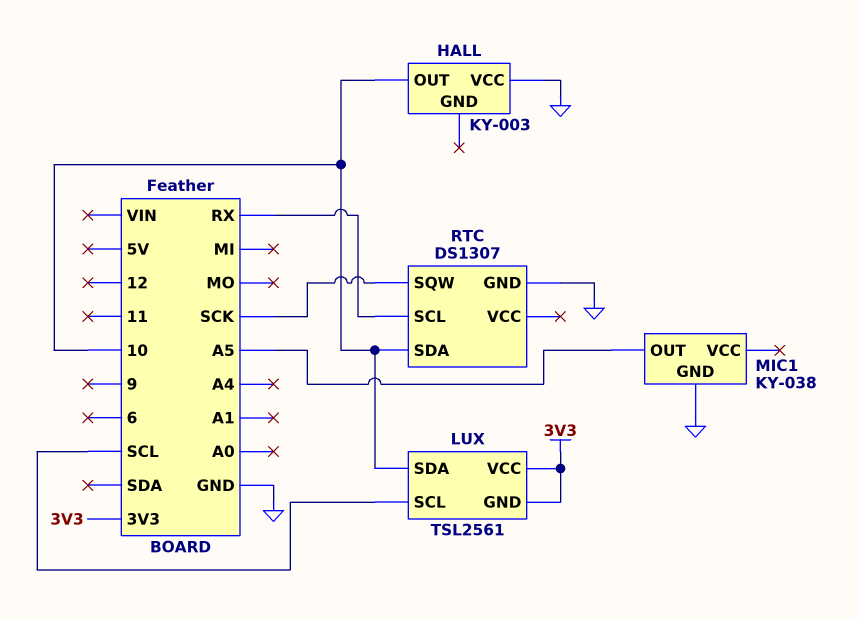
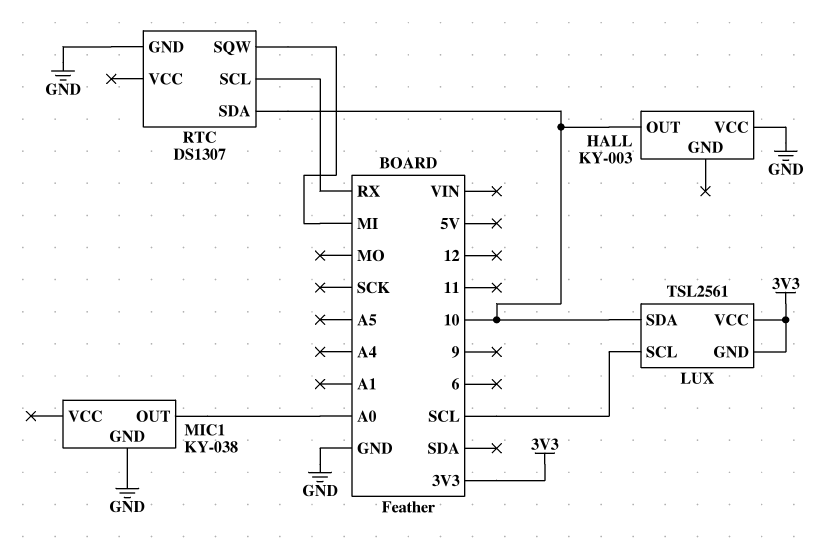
MIC1 pin OUT: A5 -> A0
RTC pin SQW: SCK -> MI

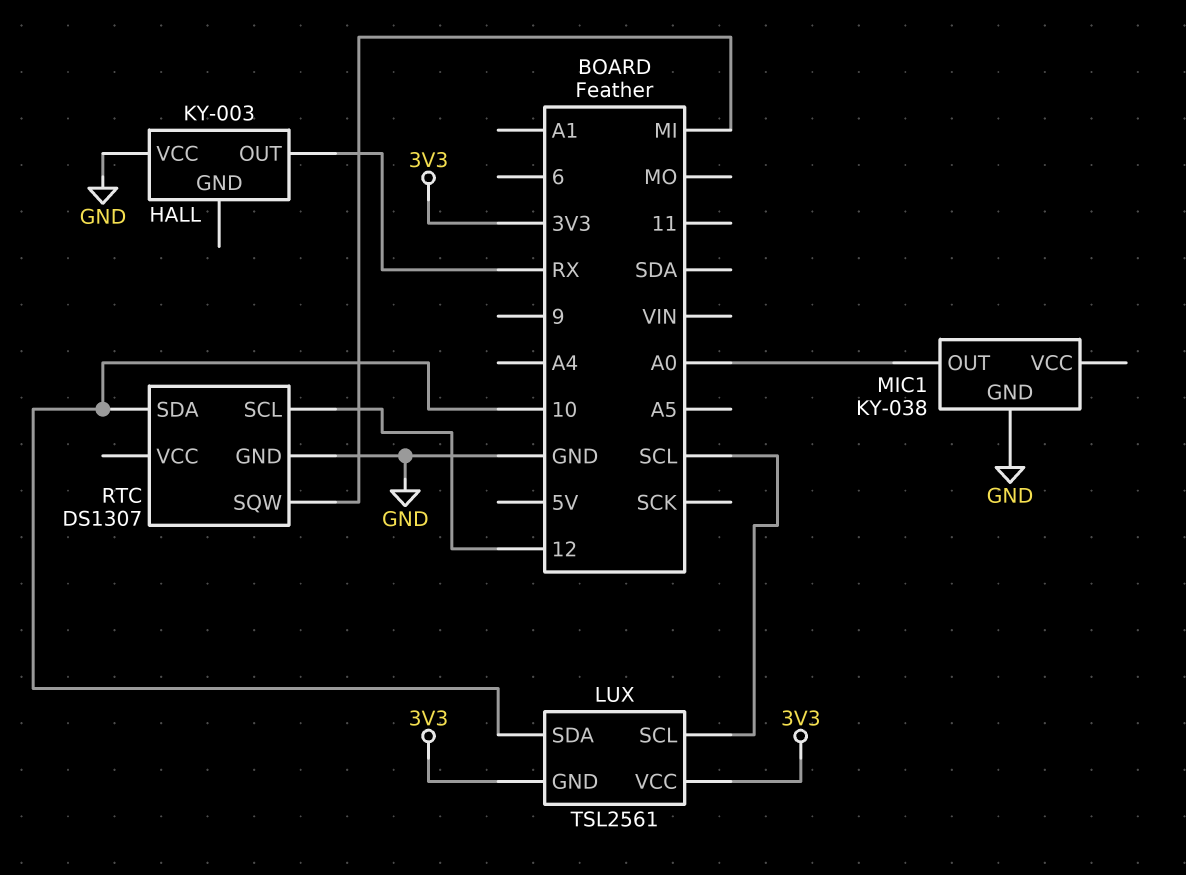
HALL pin OUT: 10 -> RX
RTC pin SCL: RX -> 12

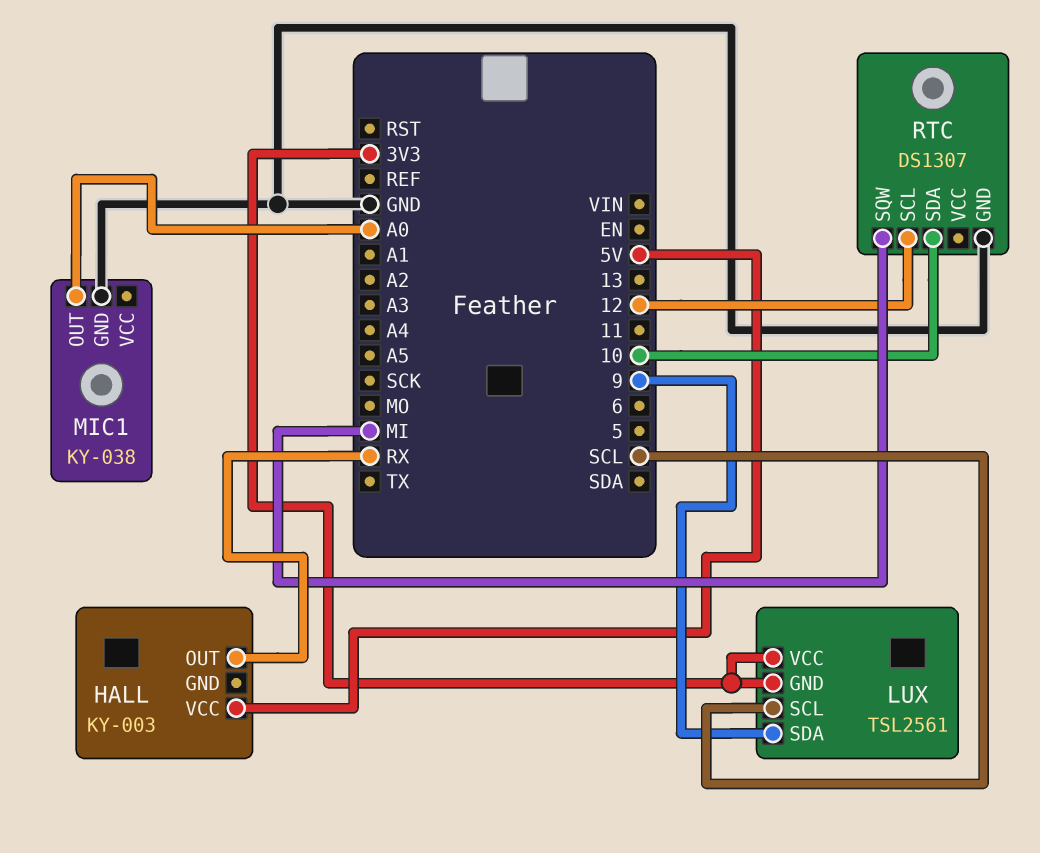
HALL pin VCC: GND -> 5V
LUX pin SDA: 10 -> 9

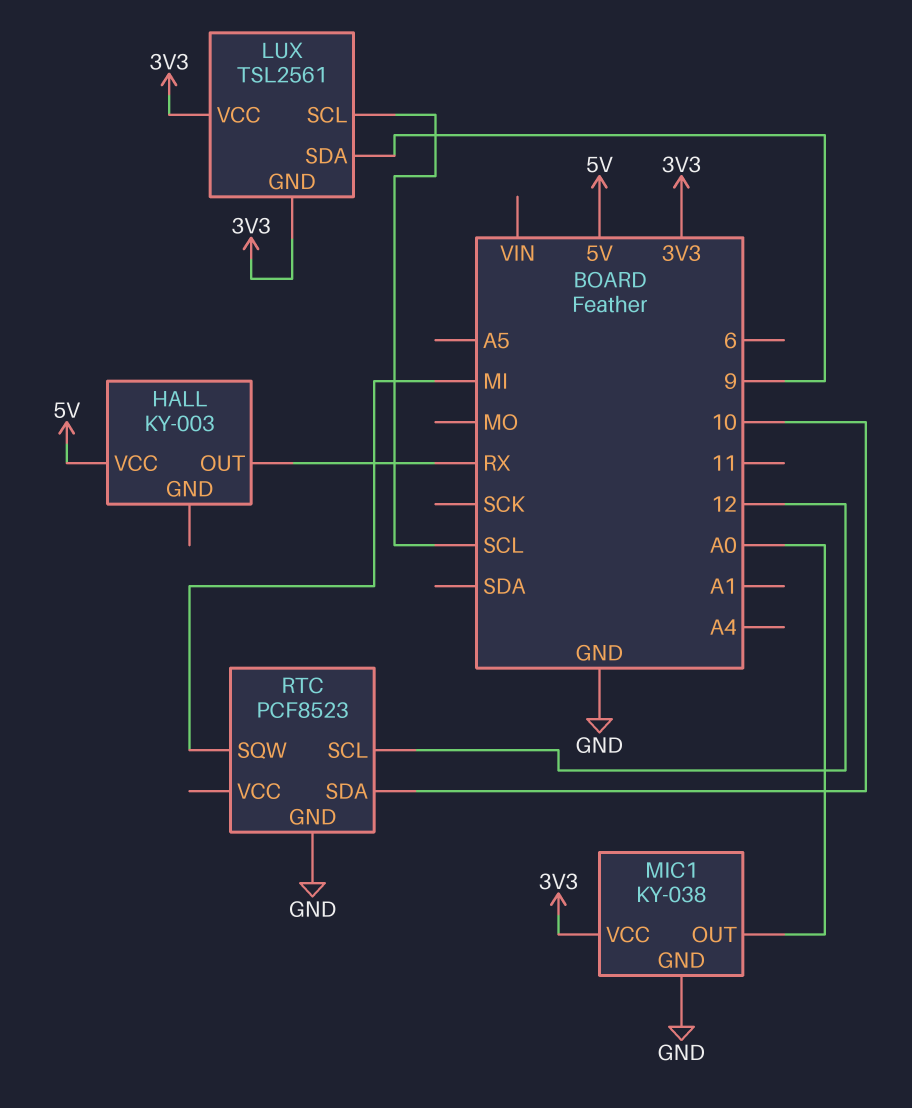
MIC1 pin VCC: none -> 3V3
RTC: DS1307 -> PCF8523

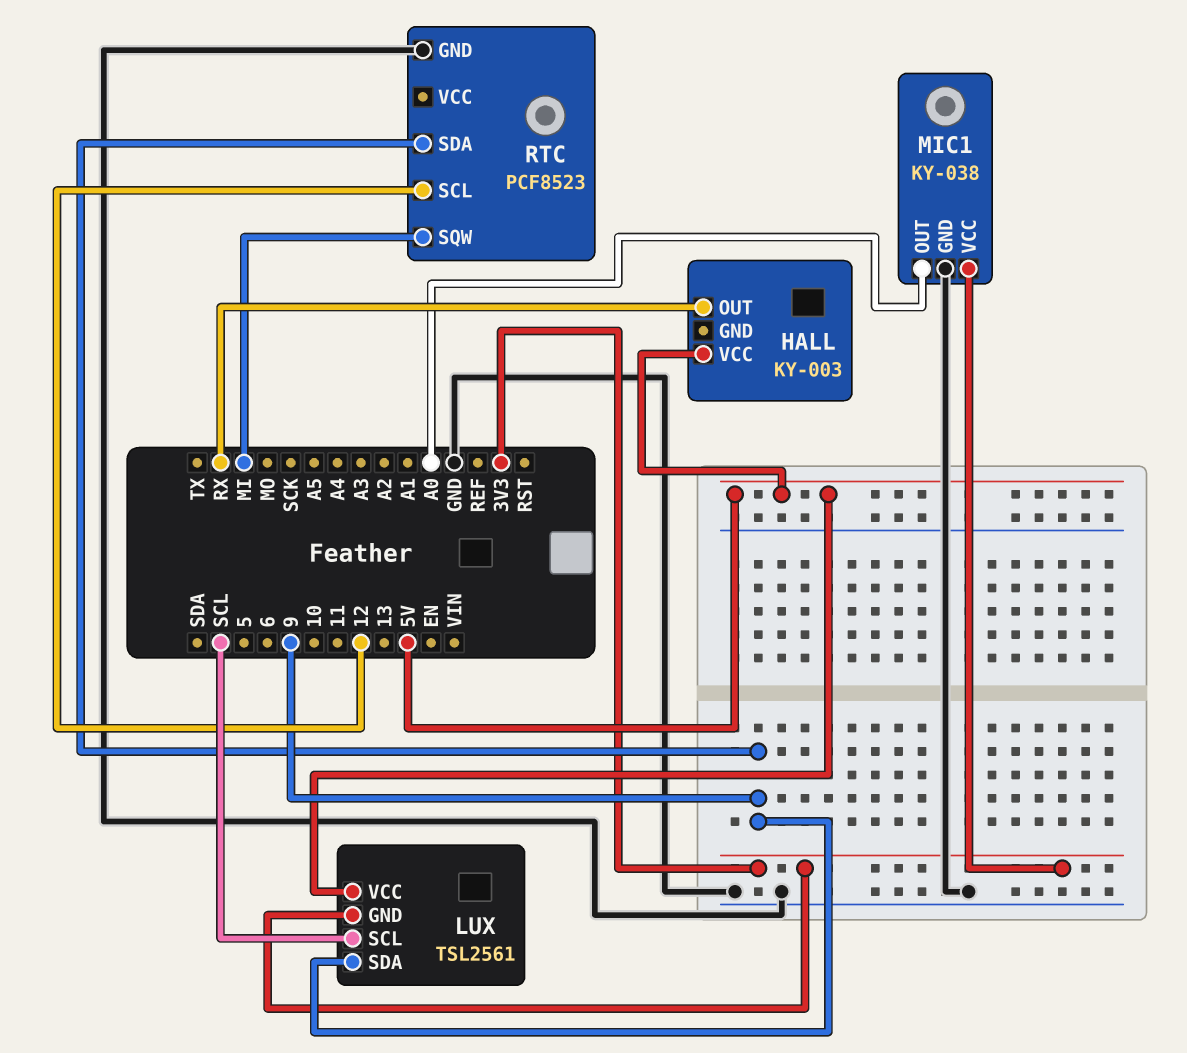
LUX pin VCC: 3V3 -> 5V
RTC pin SDA: 10 -> 9

